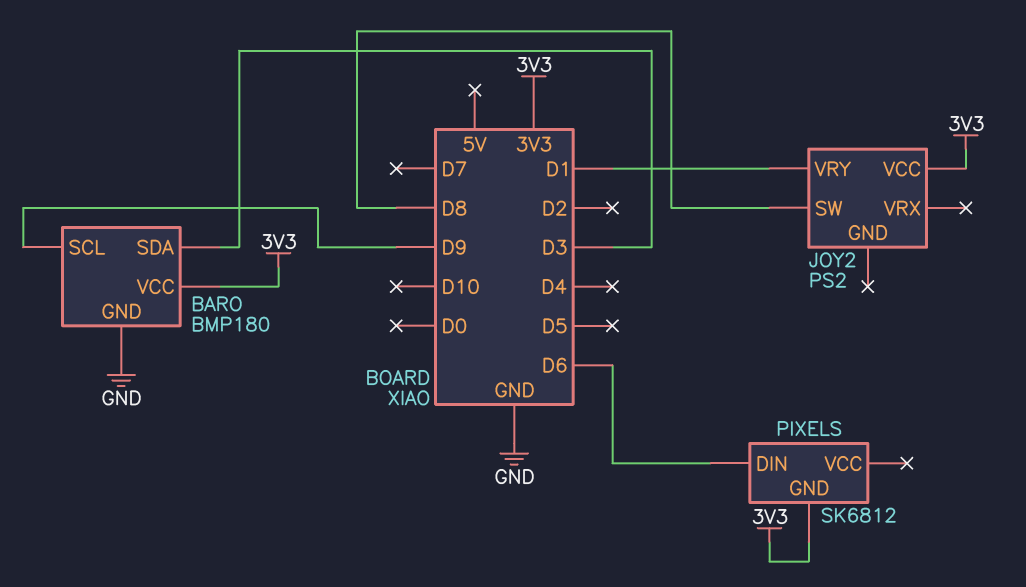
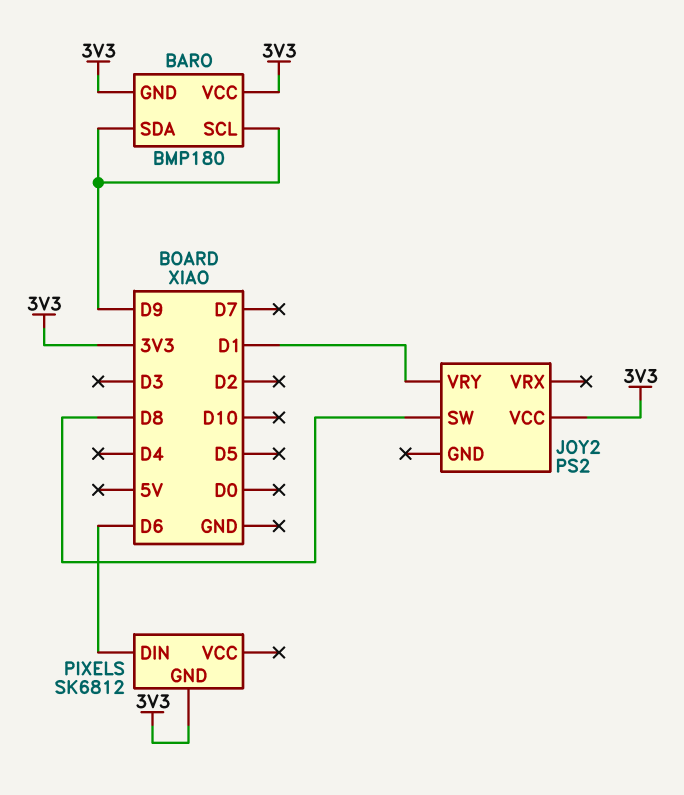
BARO pin GND: GND -> 3V3
BARO pin SDA: D3 -> D9

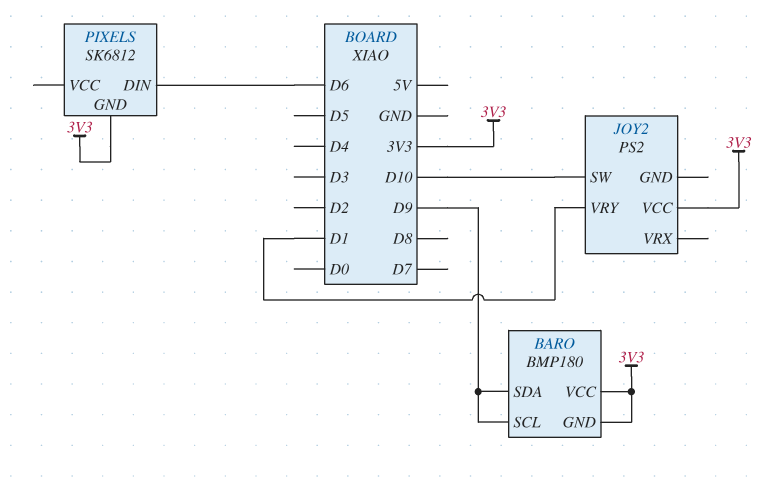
JOY2 pin SW: D8 -> D10

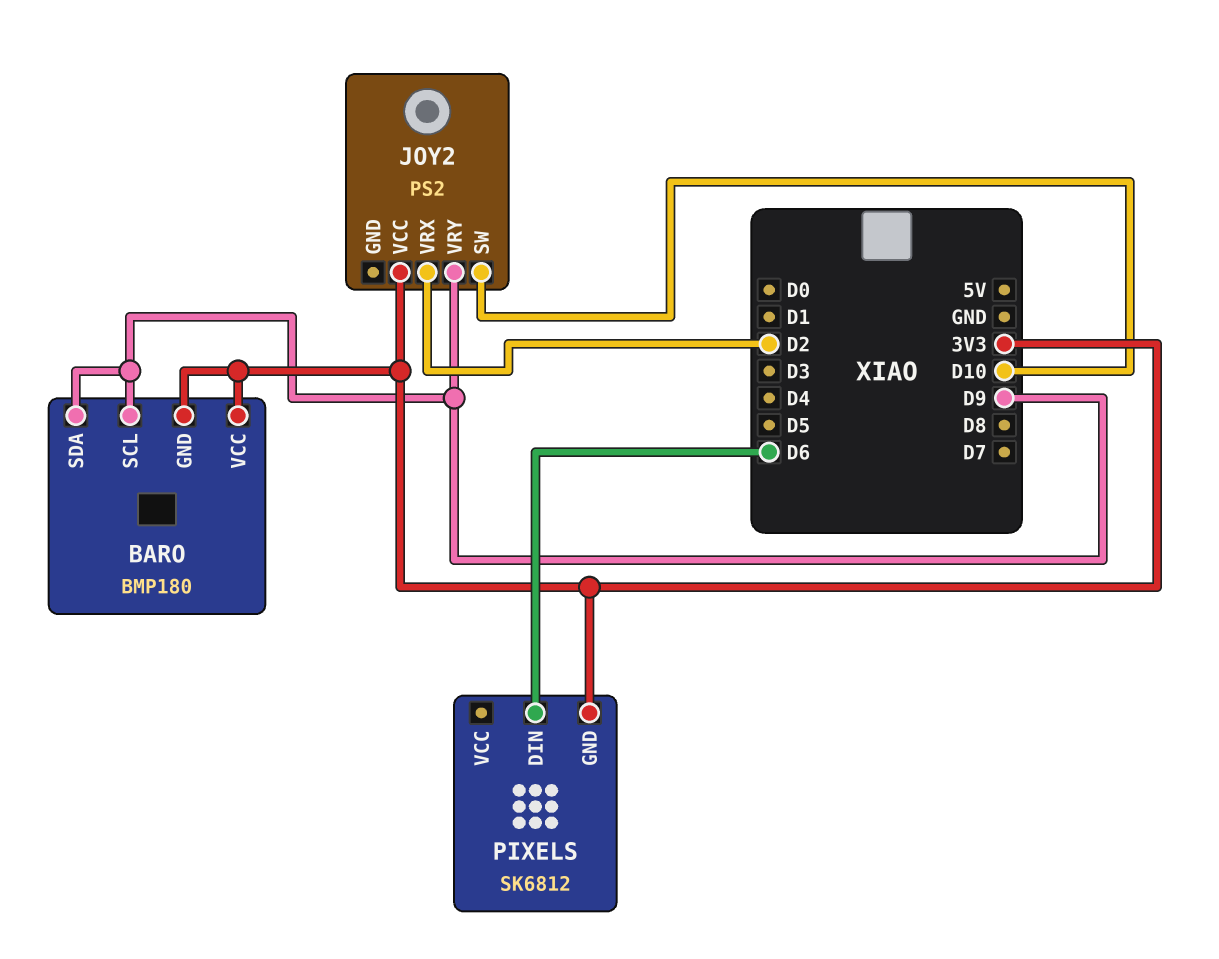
JOY2 pin VRX: none -> D2
JOY2 pin VRY: D1 -> D9

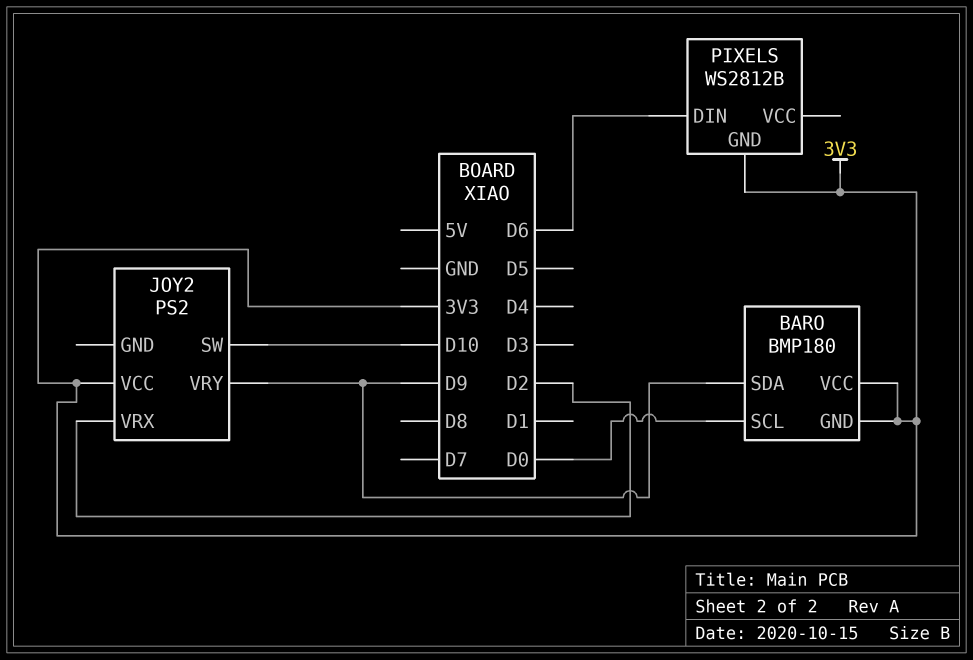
BARO pin SCL: D9 -> D0
PIXELS: SK6812 -> WS2812B

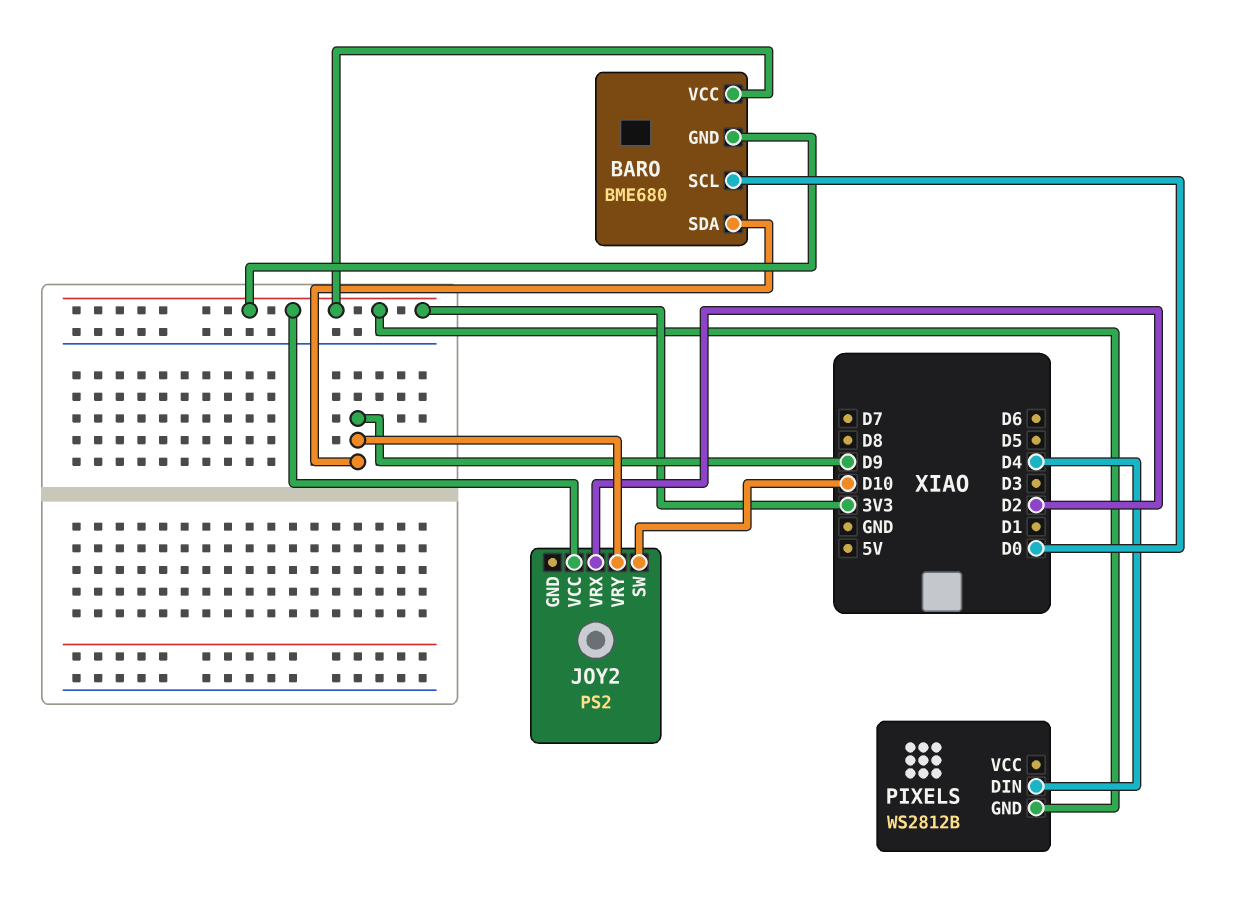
BARO: BMP180 -> BME680
PIXELS pin DIN: D6 -> D4

